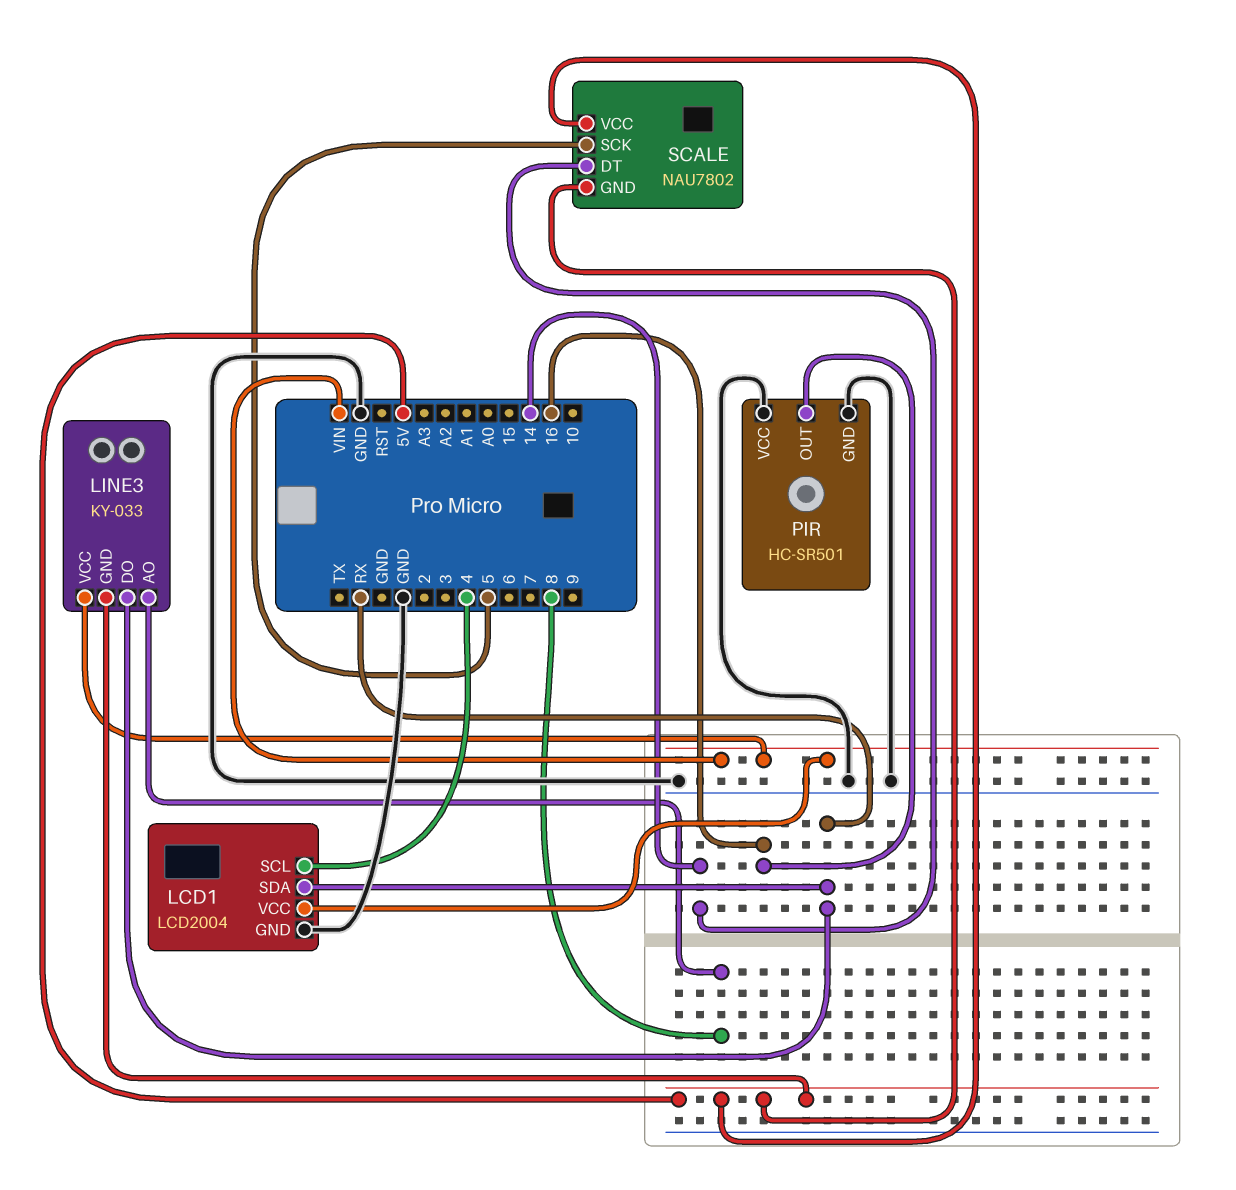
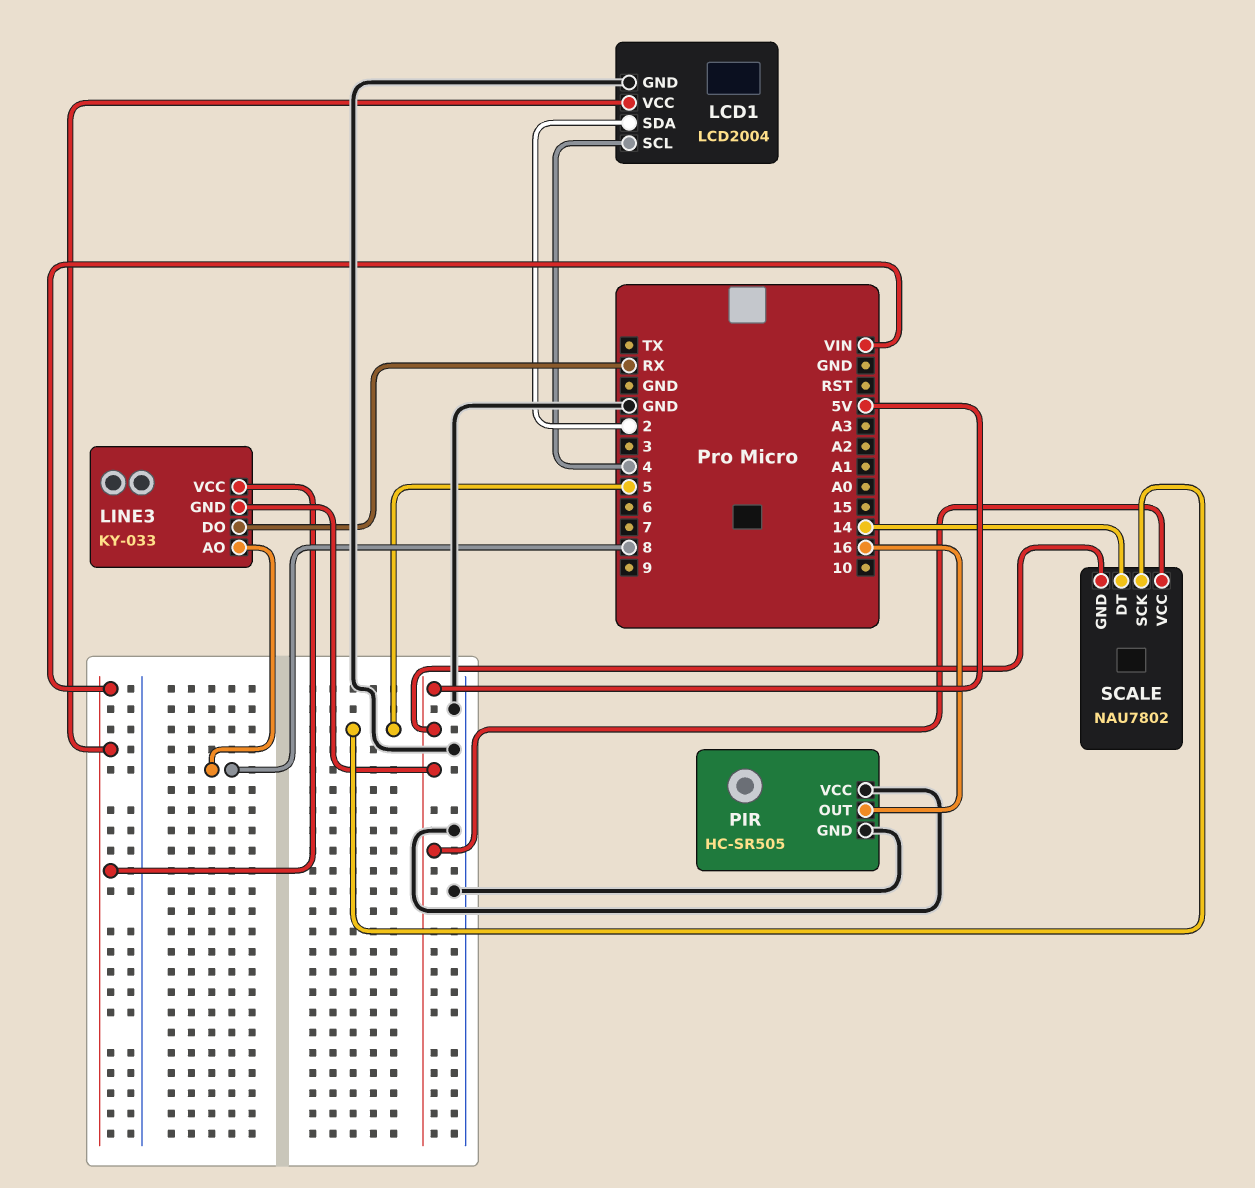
LCD1 pin SDA: RX -> 2
PIR: HC-SR501 -> HC-SR505

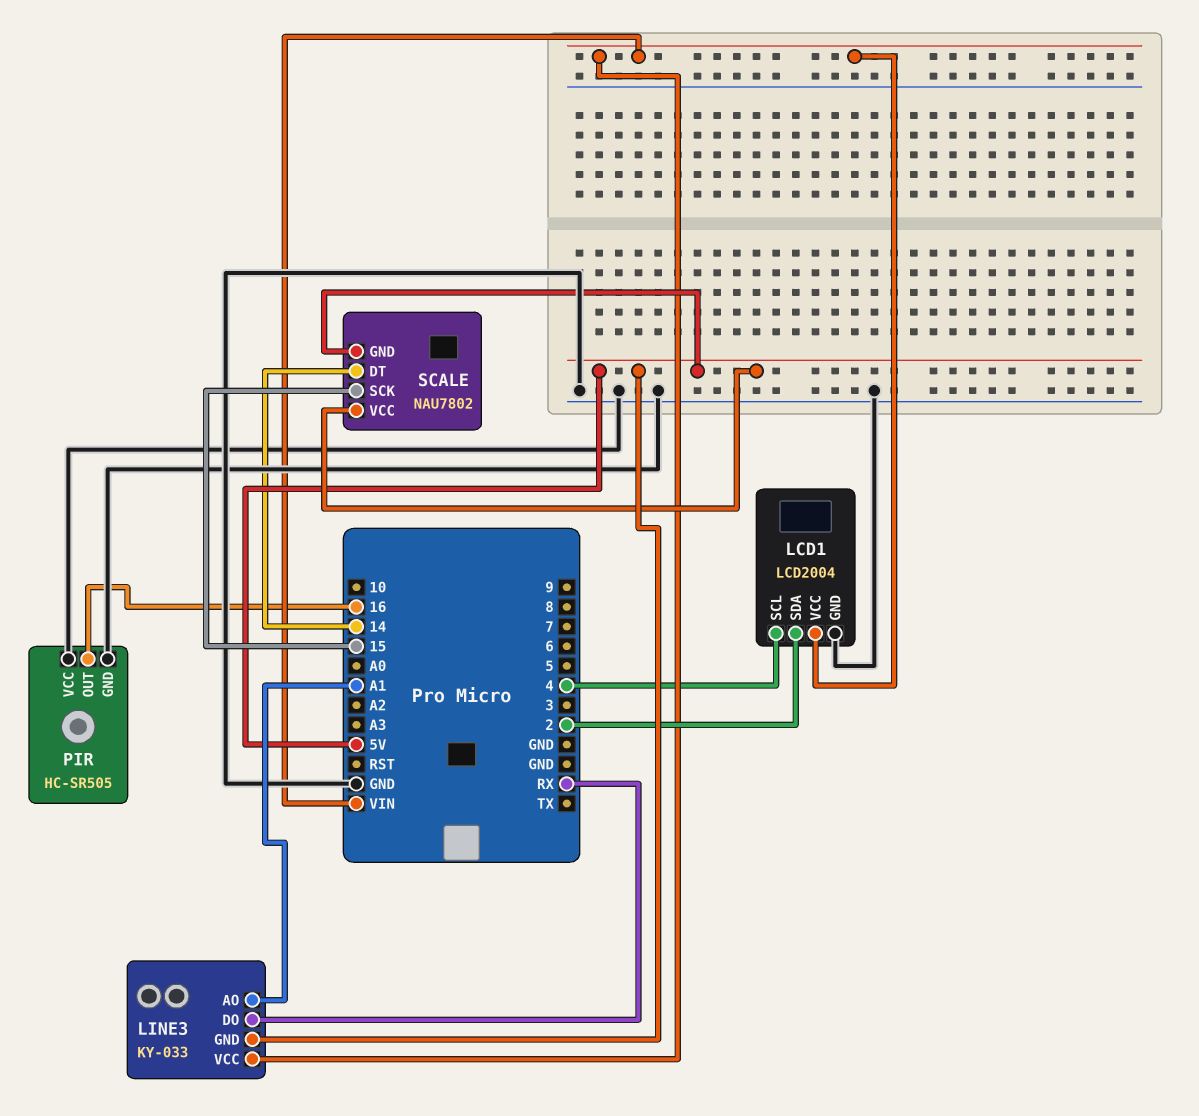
LINE3 pin AO: 8 -> A1
SCALE pin SCK: 5 -> 15

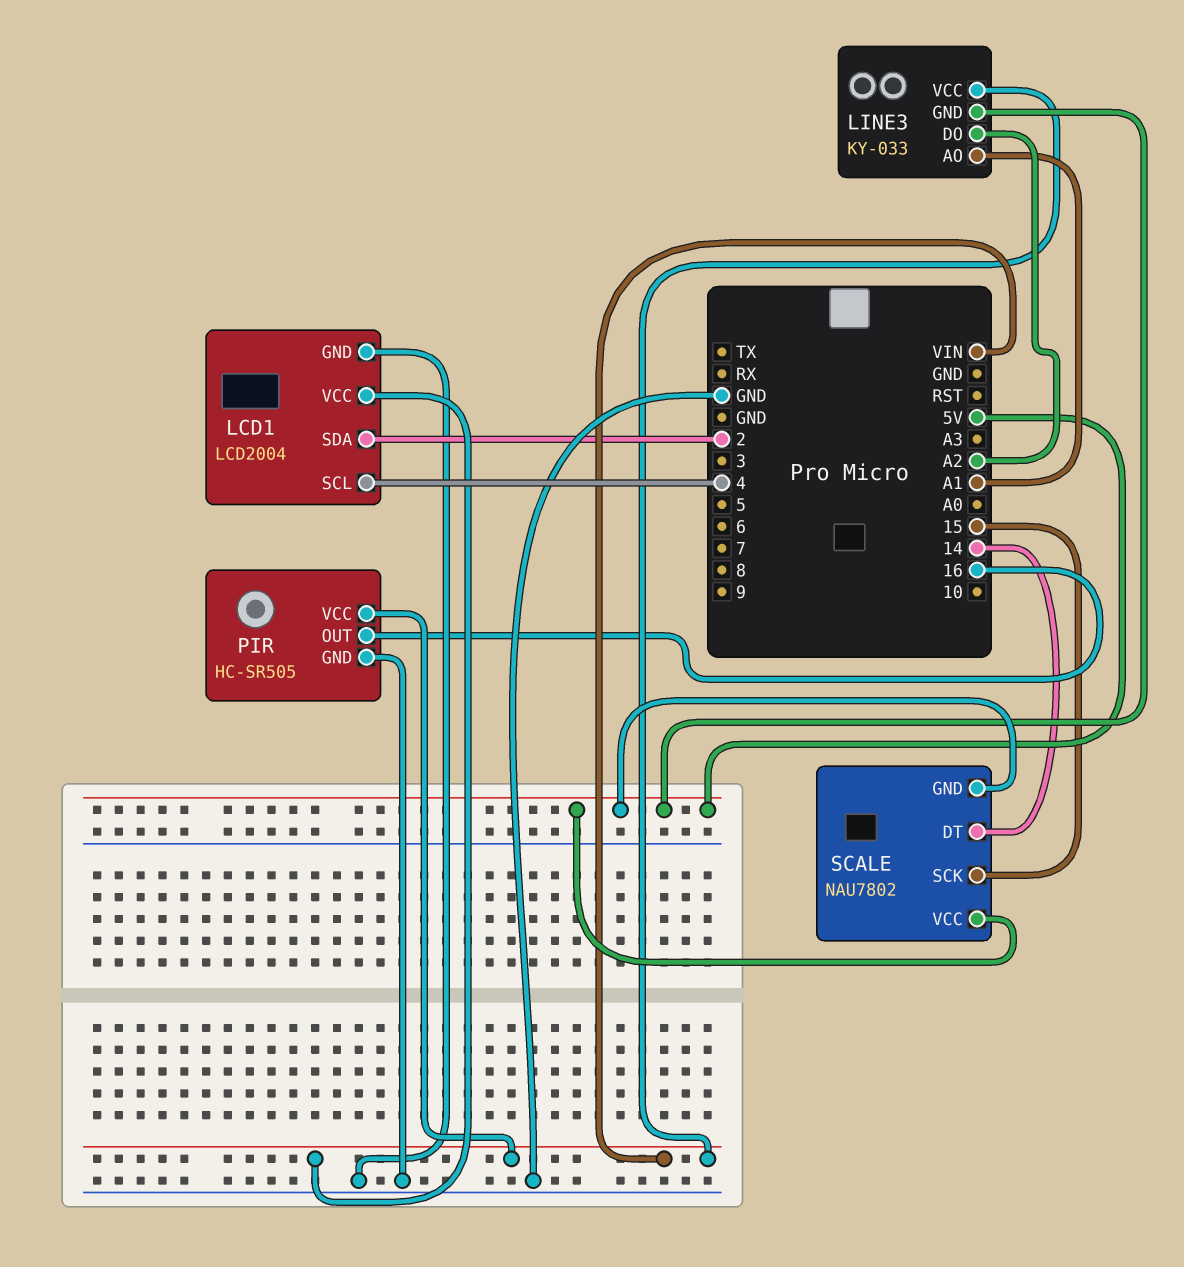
LINE3 pin DO: RX -> A2
PIR pin VCC: GND -> VIN

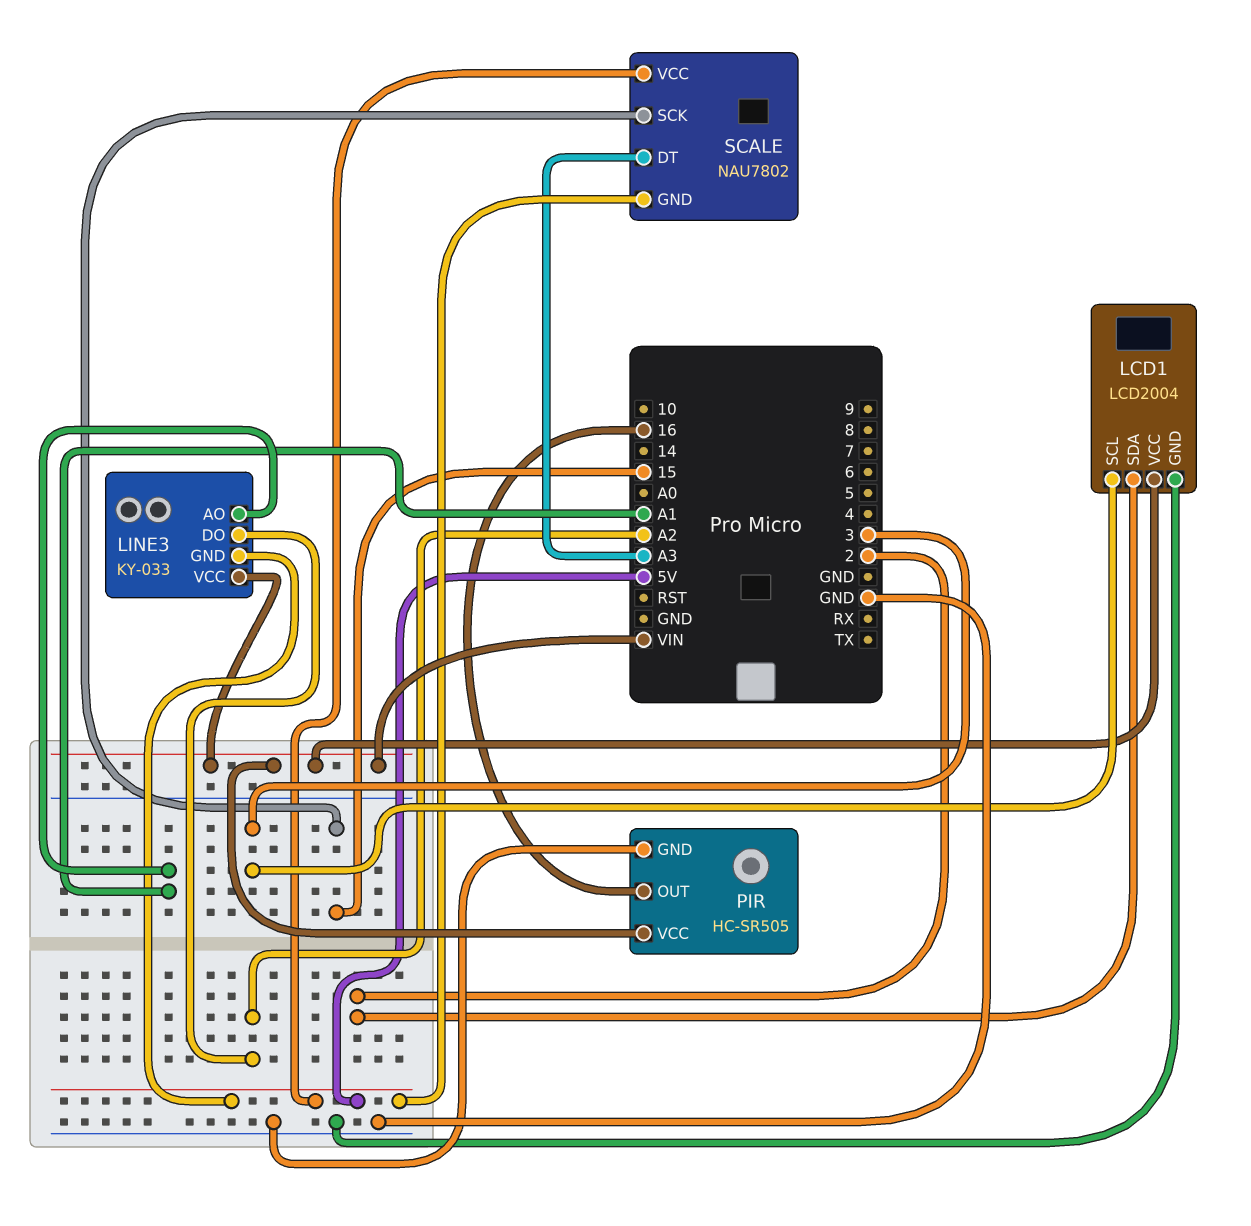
LCD1 pin SCL: 4 -> 3
SCALE pin DT: 14 -> A3

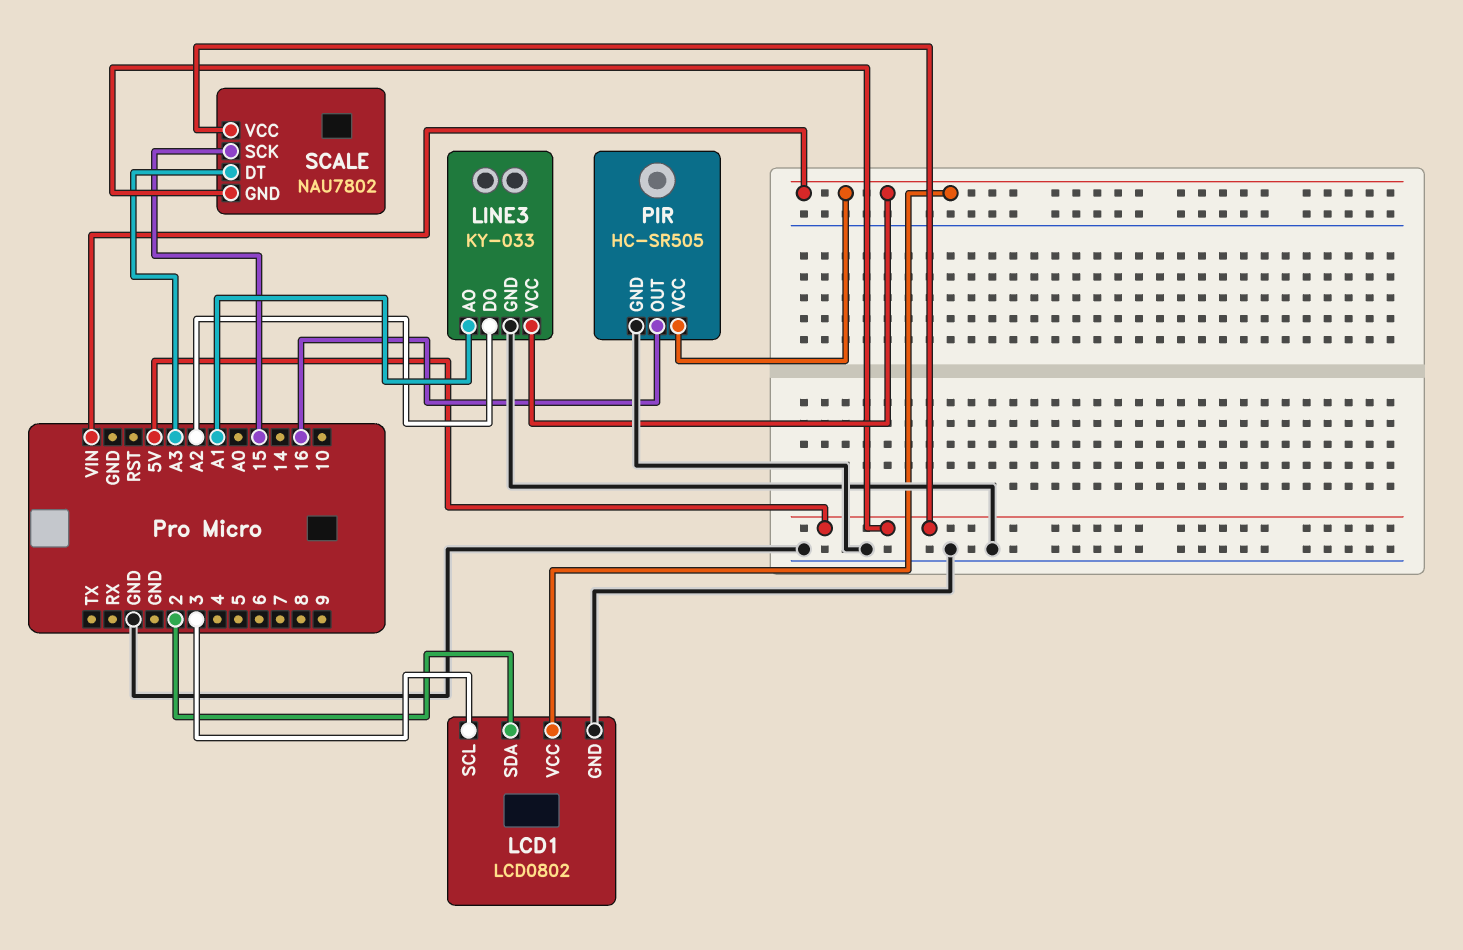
LCD1: LCD2004 -> LCD0802
LINE3 pin GND: 5V -> GND

